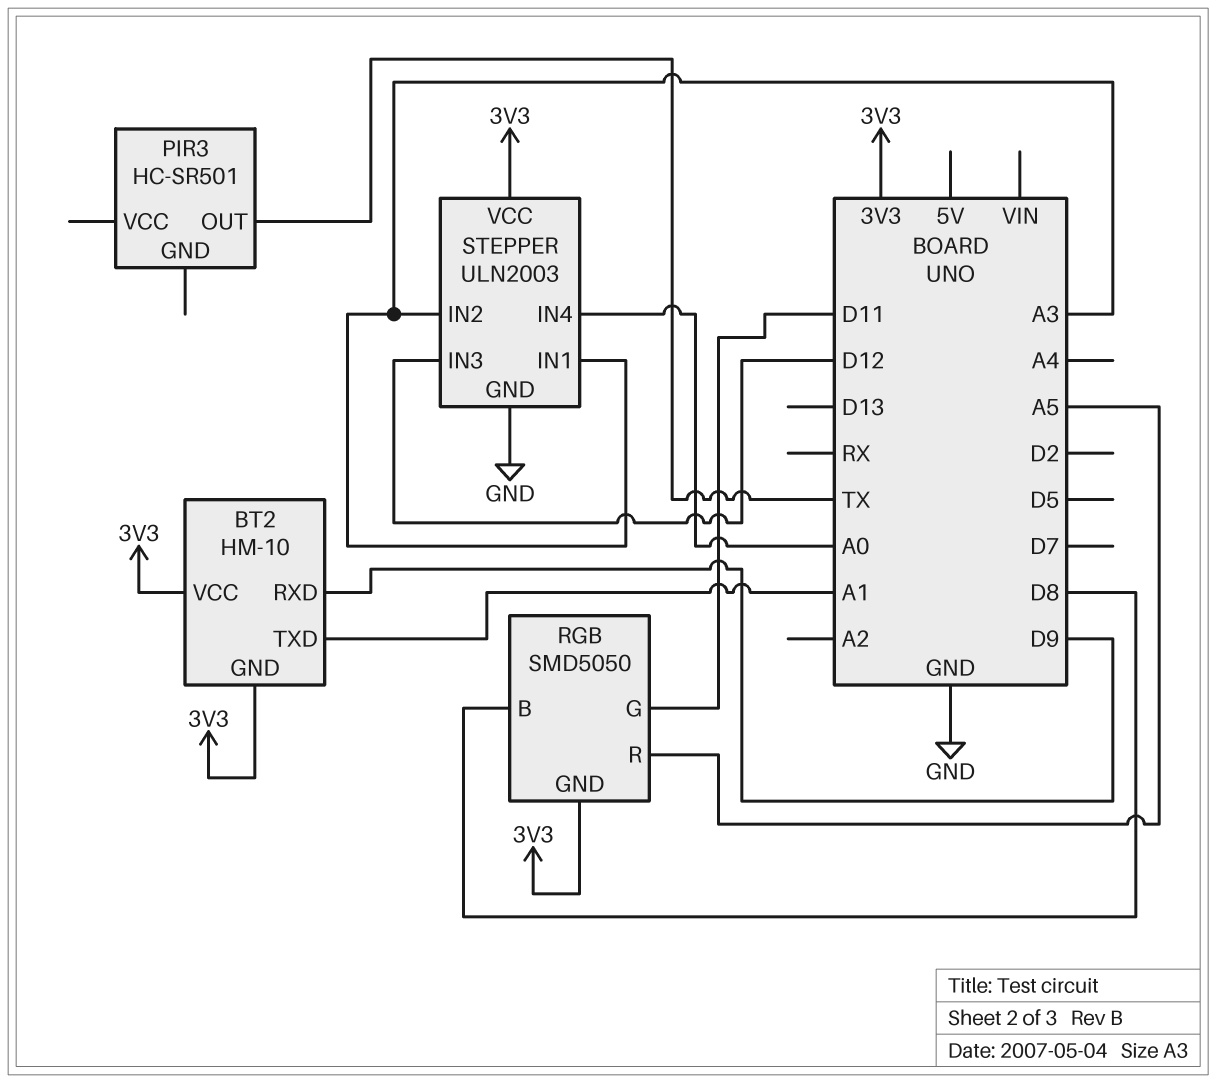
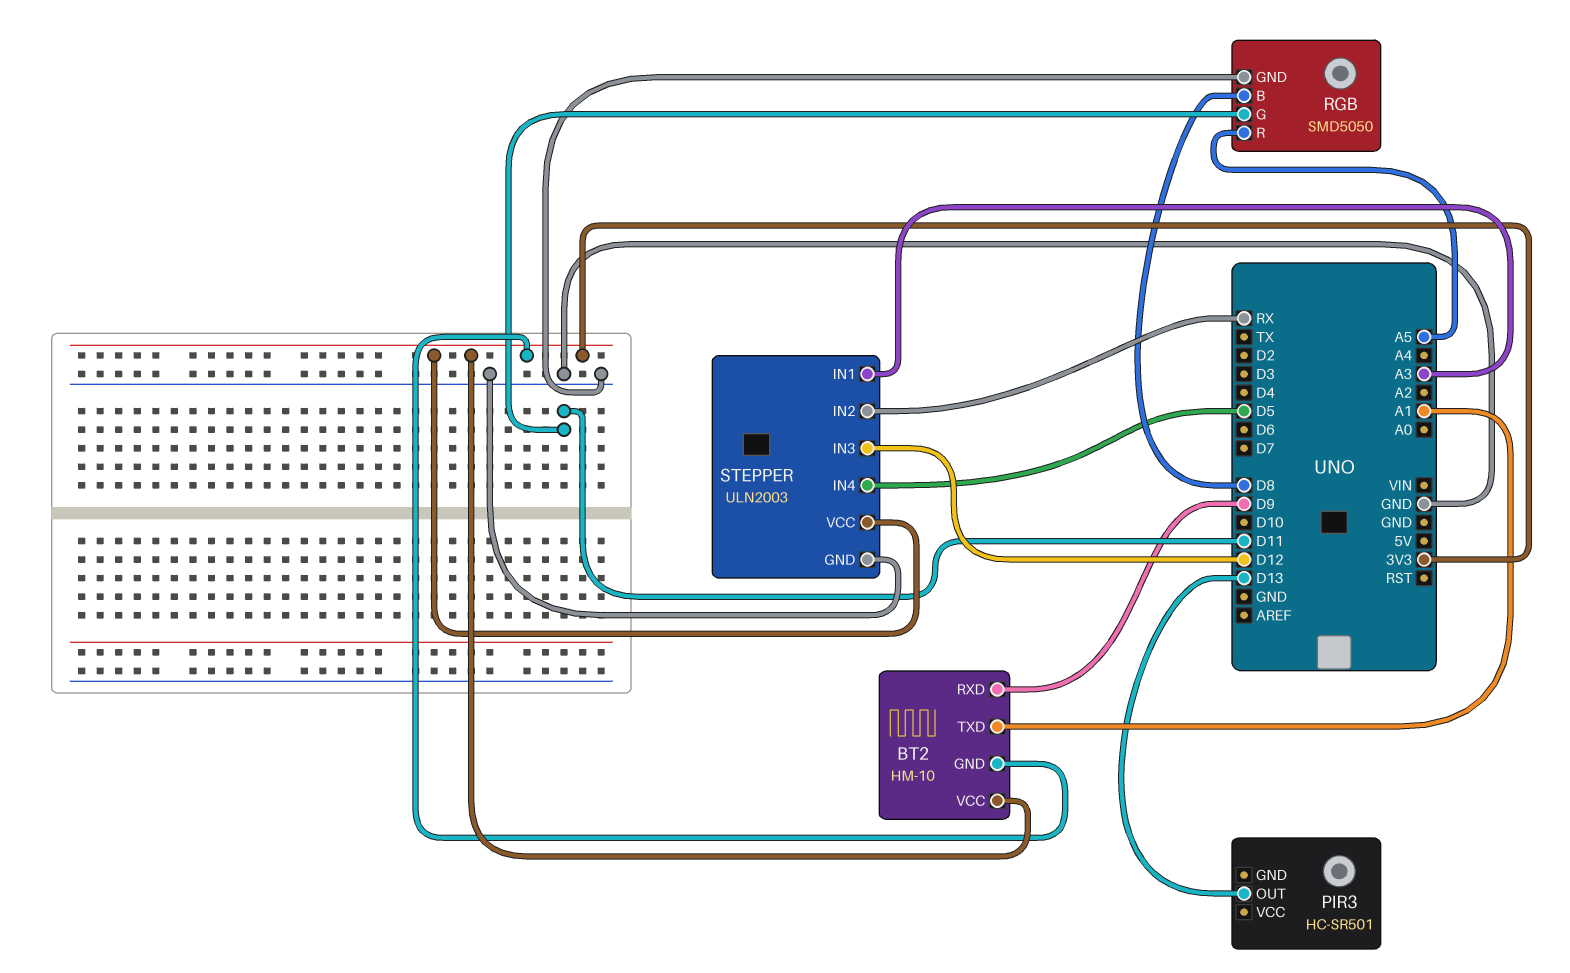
PIR3 pin OUT: TX -> D13
RGB pin GND: 3V3 -> GND
STEPPER pin IN2: A3 -> RX
STEPPER pin IN4: A0 -> D5

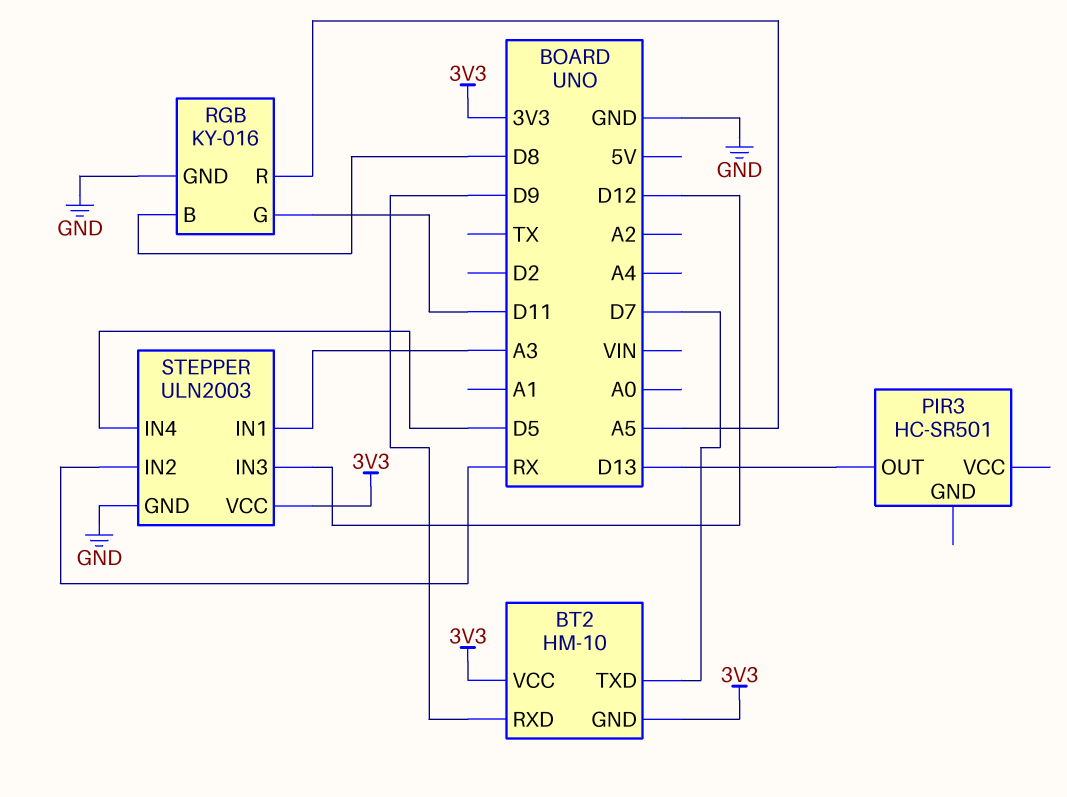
BT2 pin TXD: A1 -> D7
RGB: SMD5050 -> KY-016

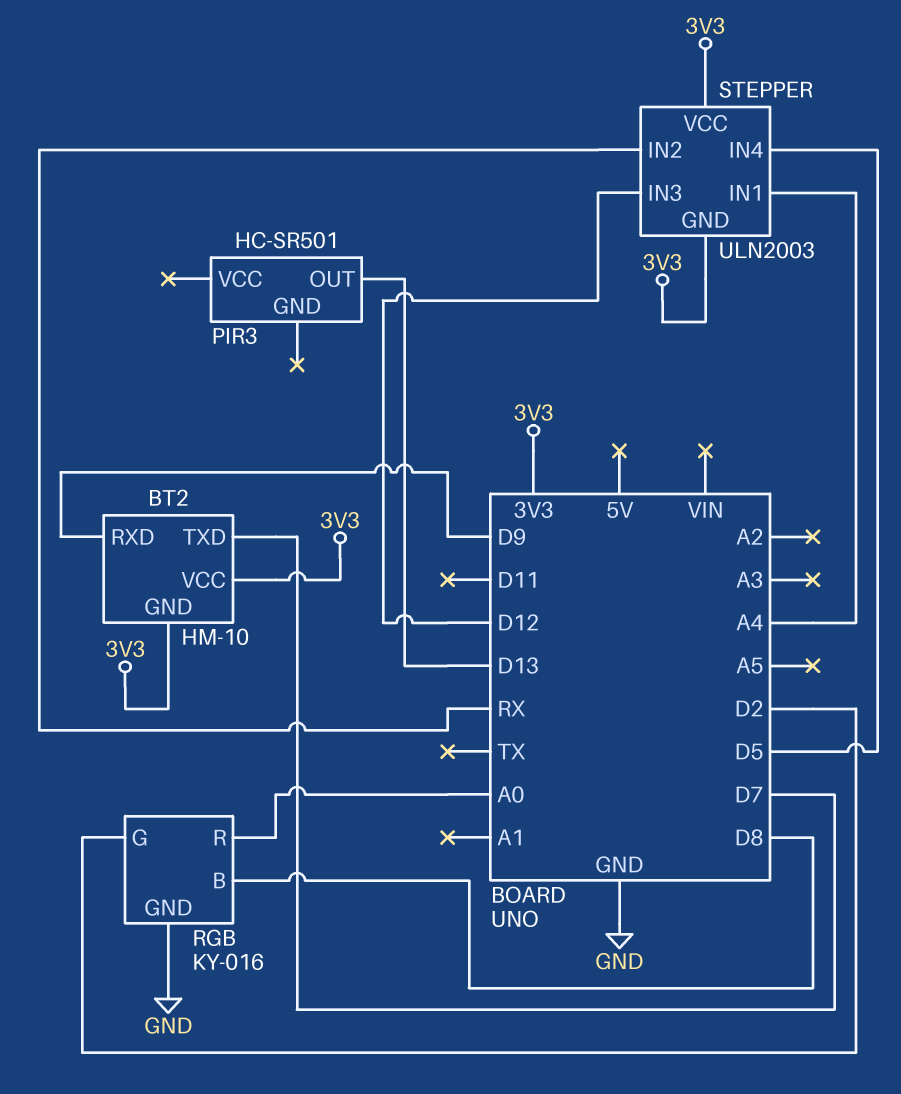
RGB pin G: D11 -> D2
RGB pin R: A5 -> A0
STEPPER pin GND: GND -> 3V3
STEPPER pin IN1: A3 -> A4

